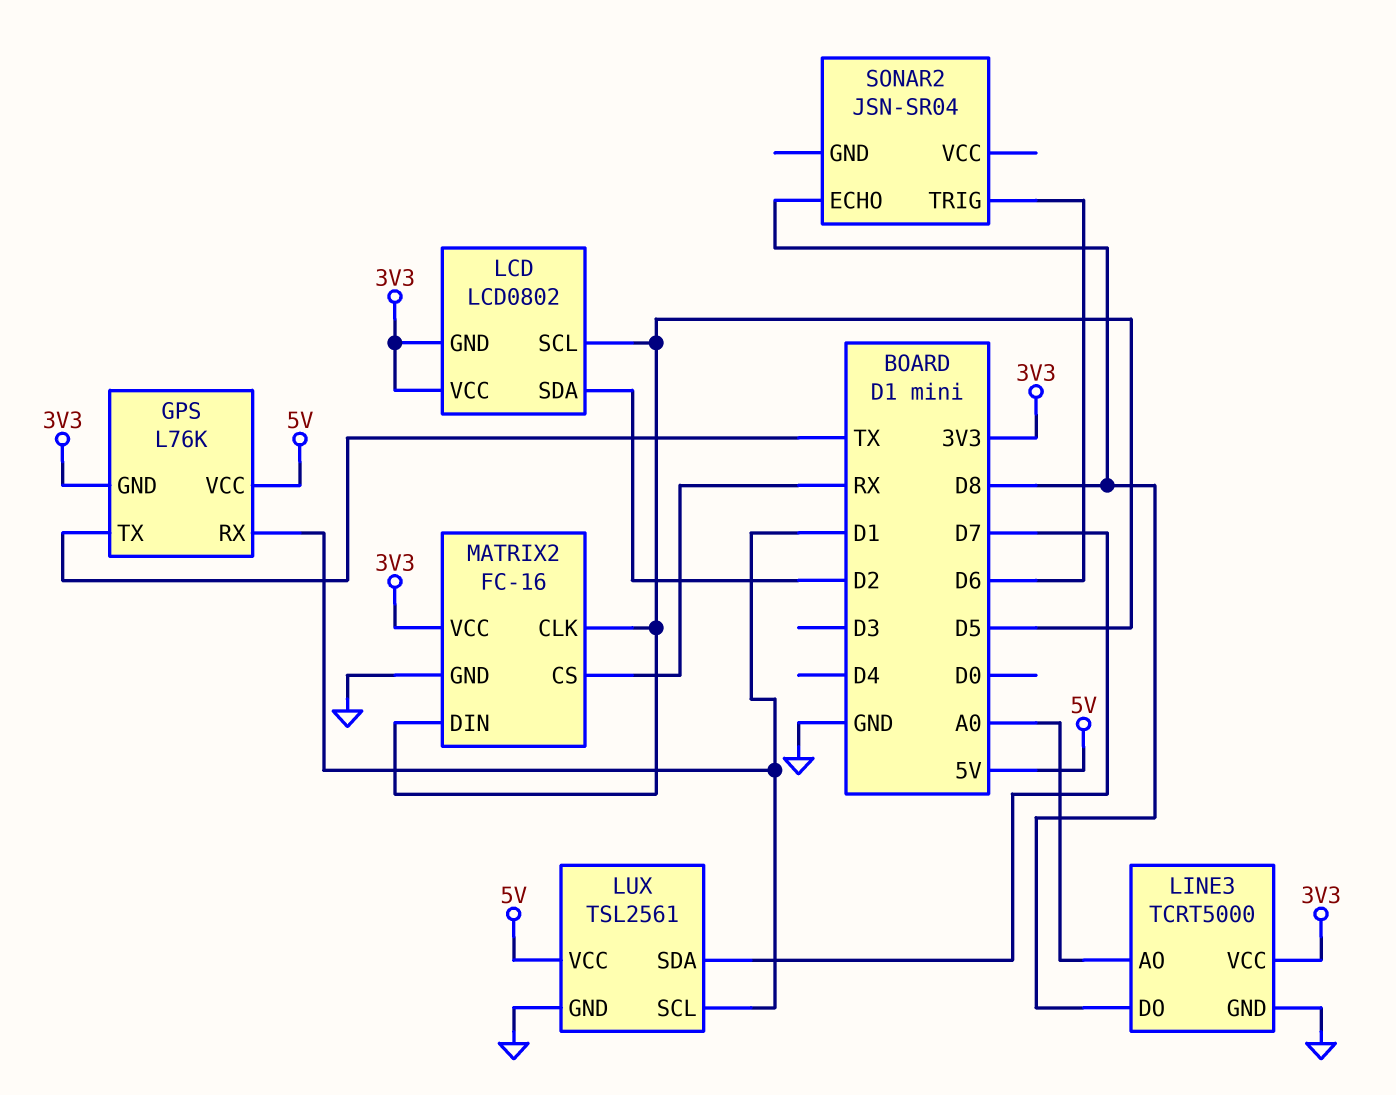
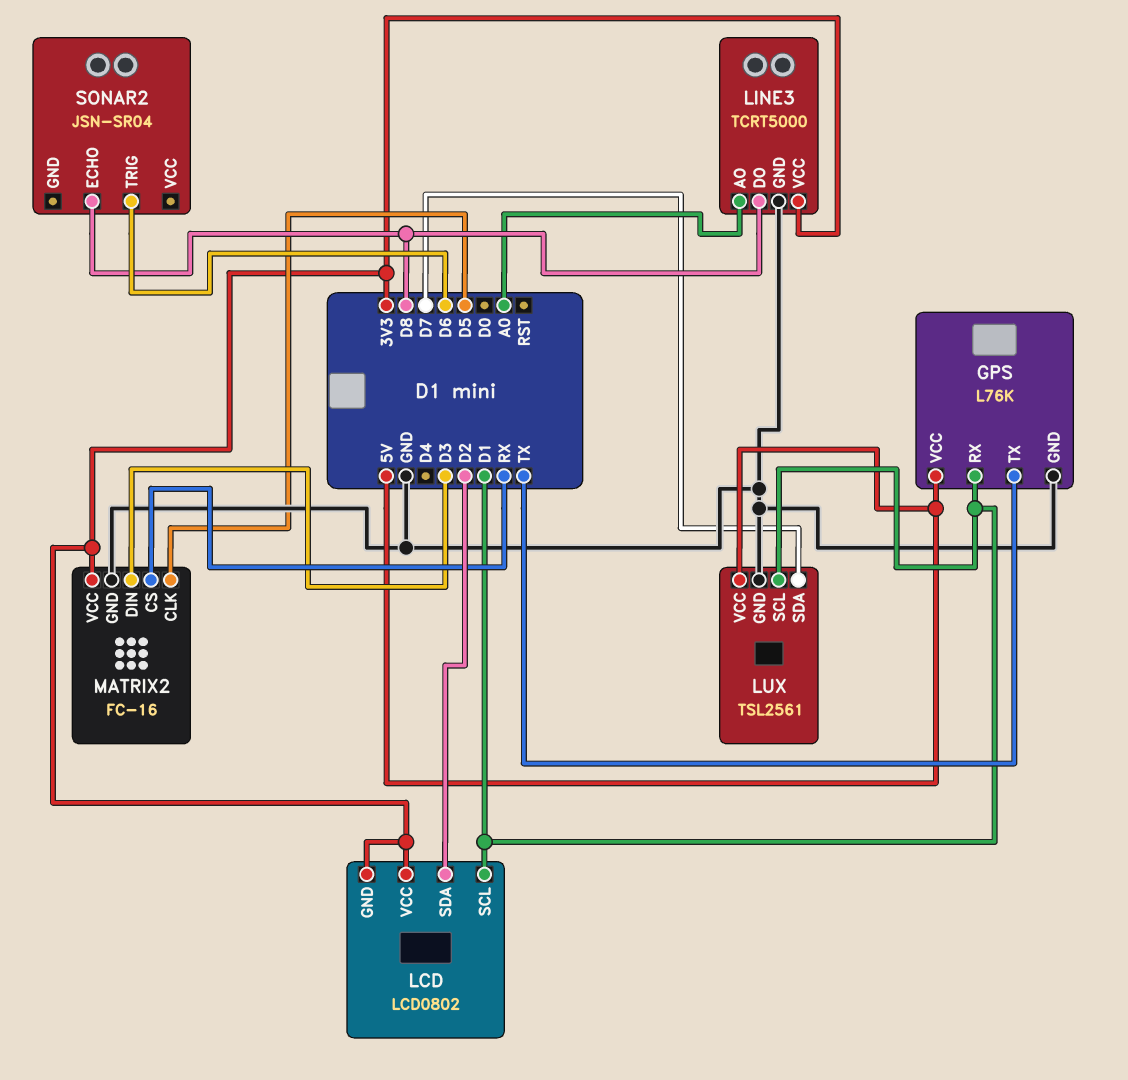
GPS pin GND: 3V3 -> GND
LCD pin SCL: D5 -> D1
MATRIX2 pin DIN: D5 -> D3

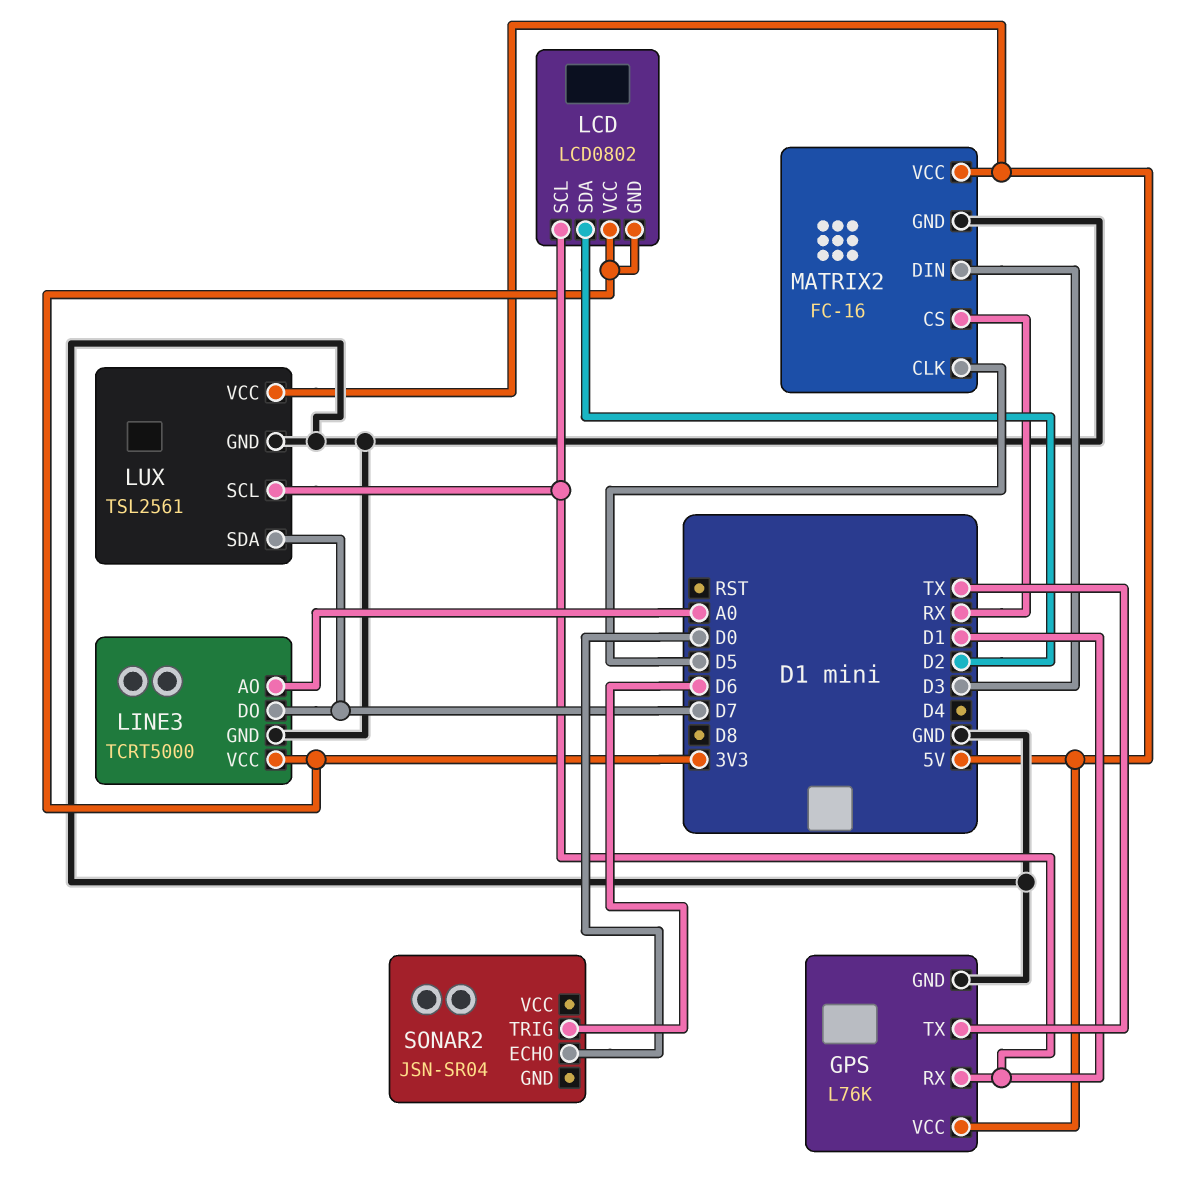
LINE3 pin DO: D8 -> D7
MATRIX2 pin VCC: 3V3 -> 5V
SONAR2 pin ECHO: D8 -> D0

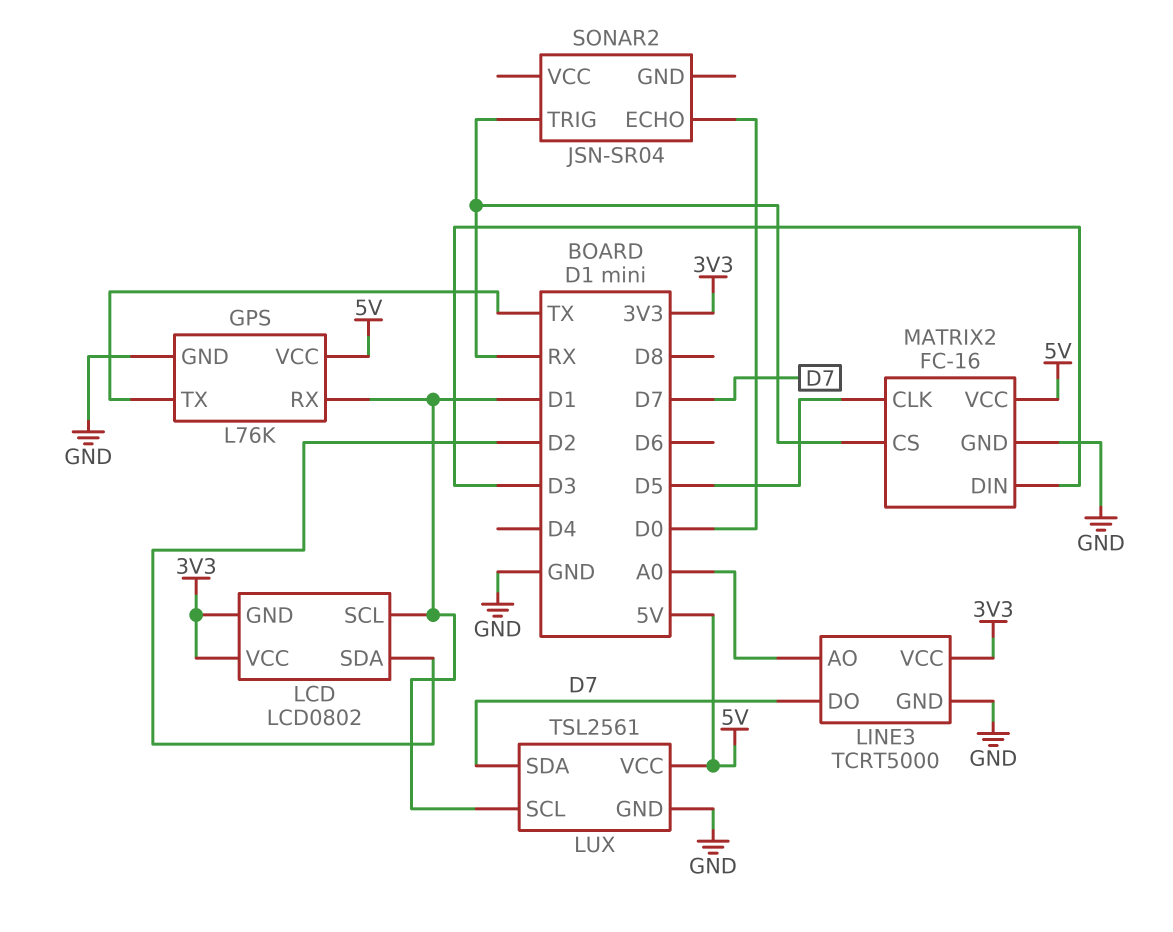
SONAR2 pin TRIG: D6 -> RX

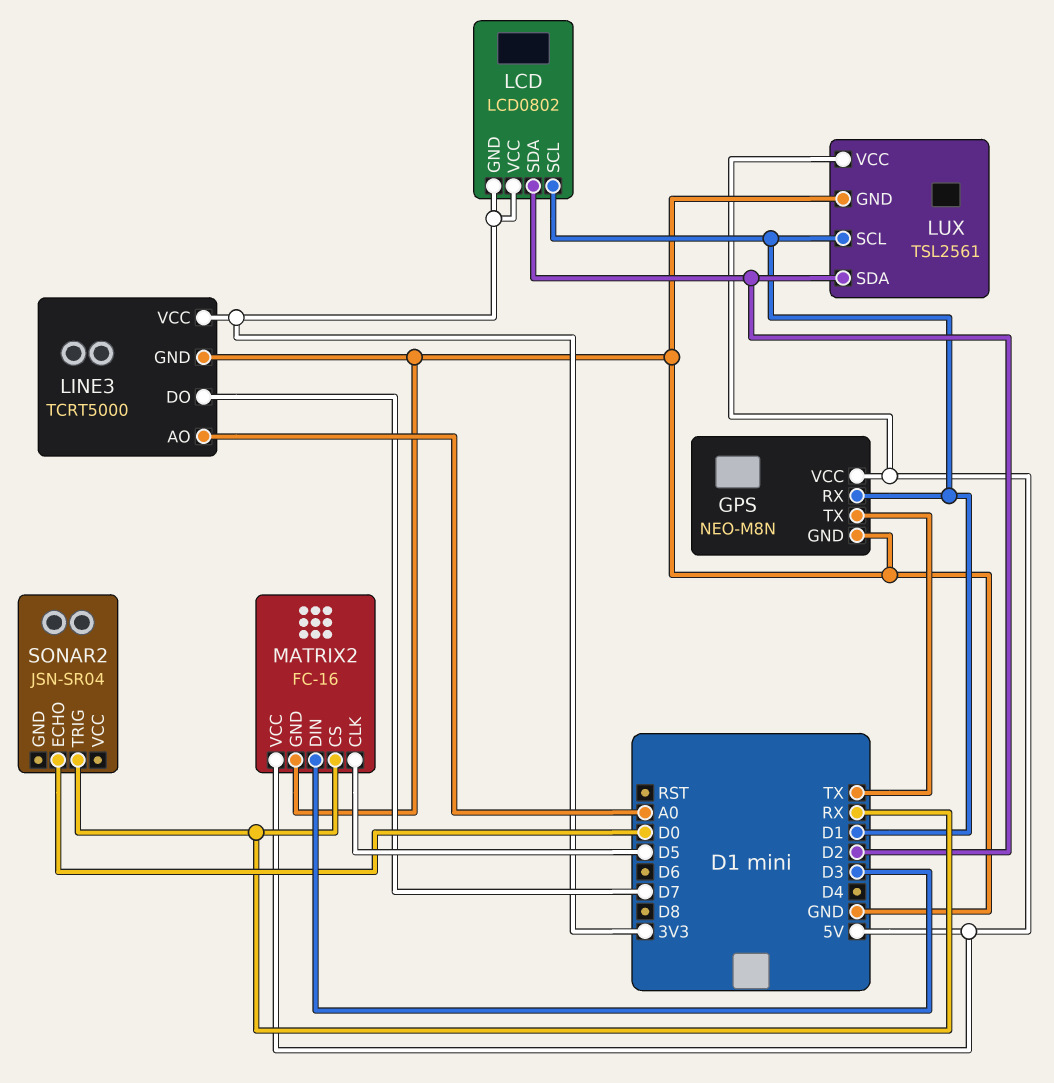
GPS: L76K -> NEO-M8N
LUX pin SDA: D7 -> D2

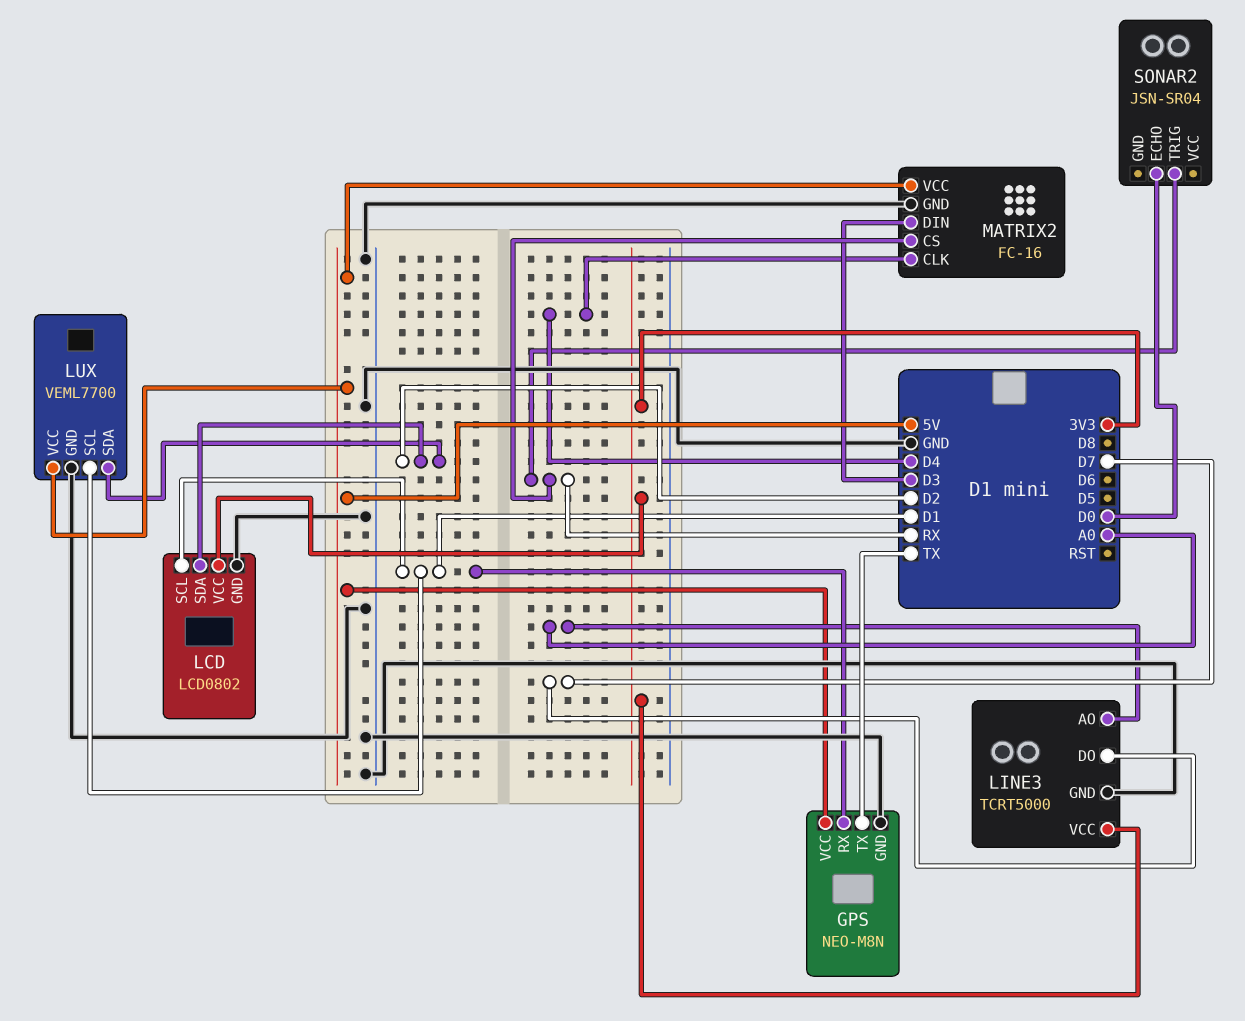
LCD pin GND: 3V3 -> GND
LUX: TSL2561 -> VEML7700
MATRIX2 pin CLK: D5 -> D4

